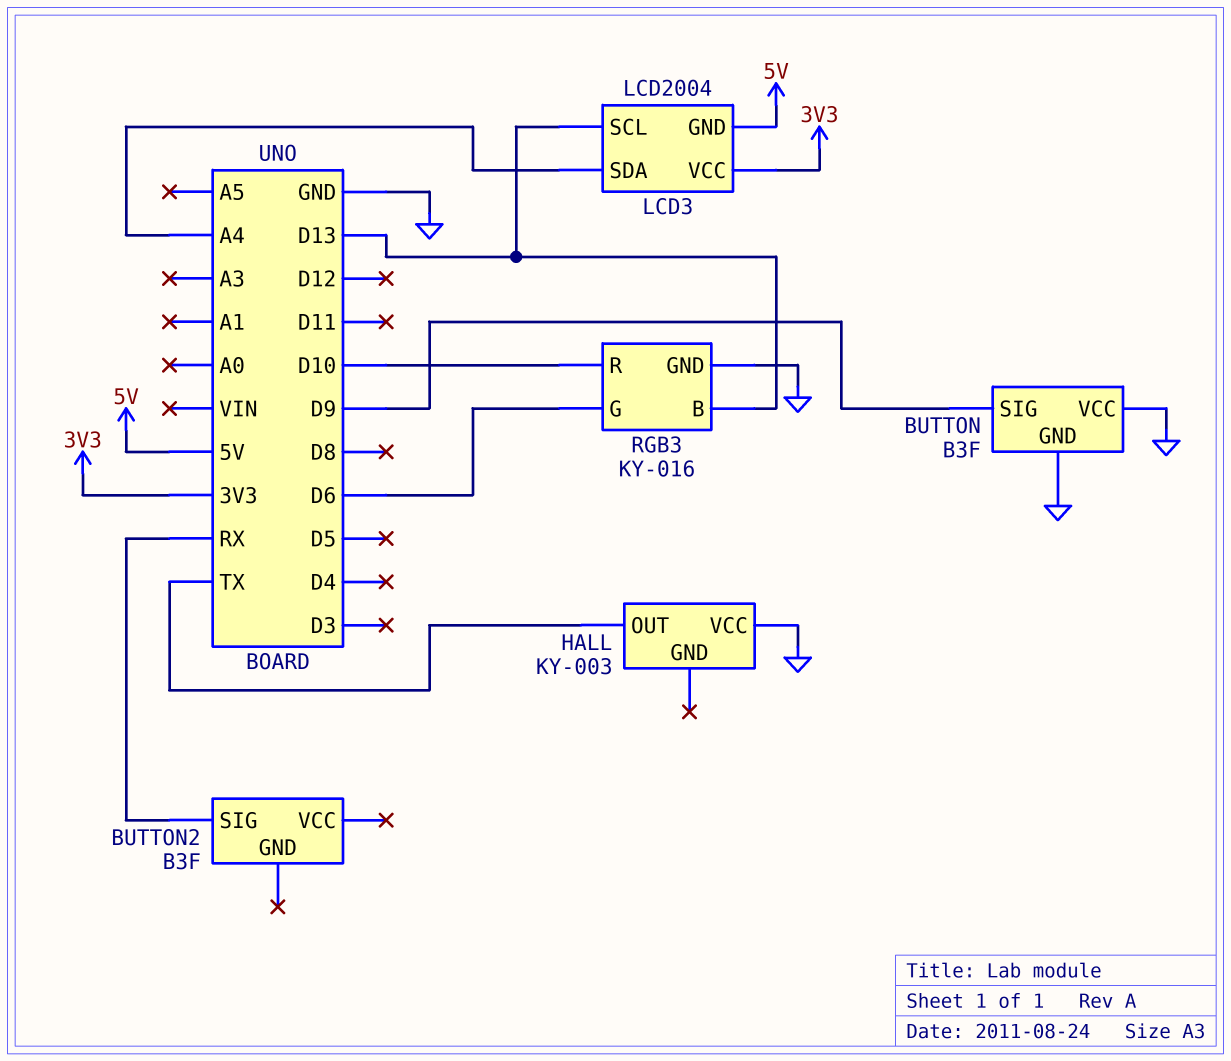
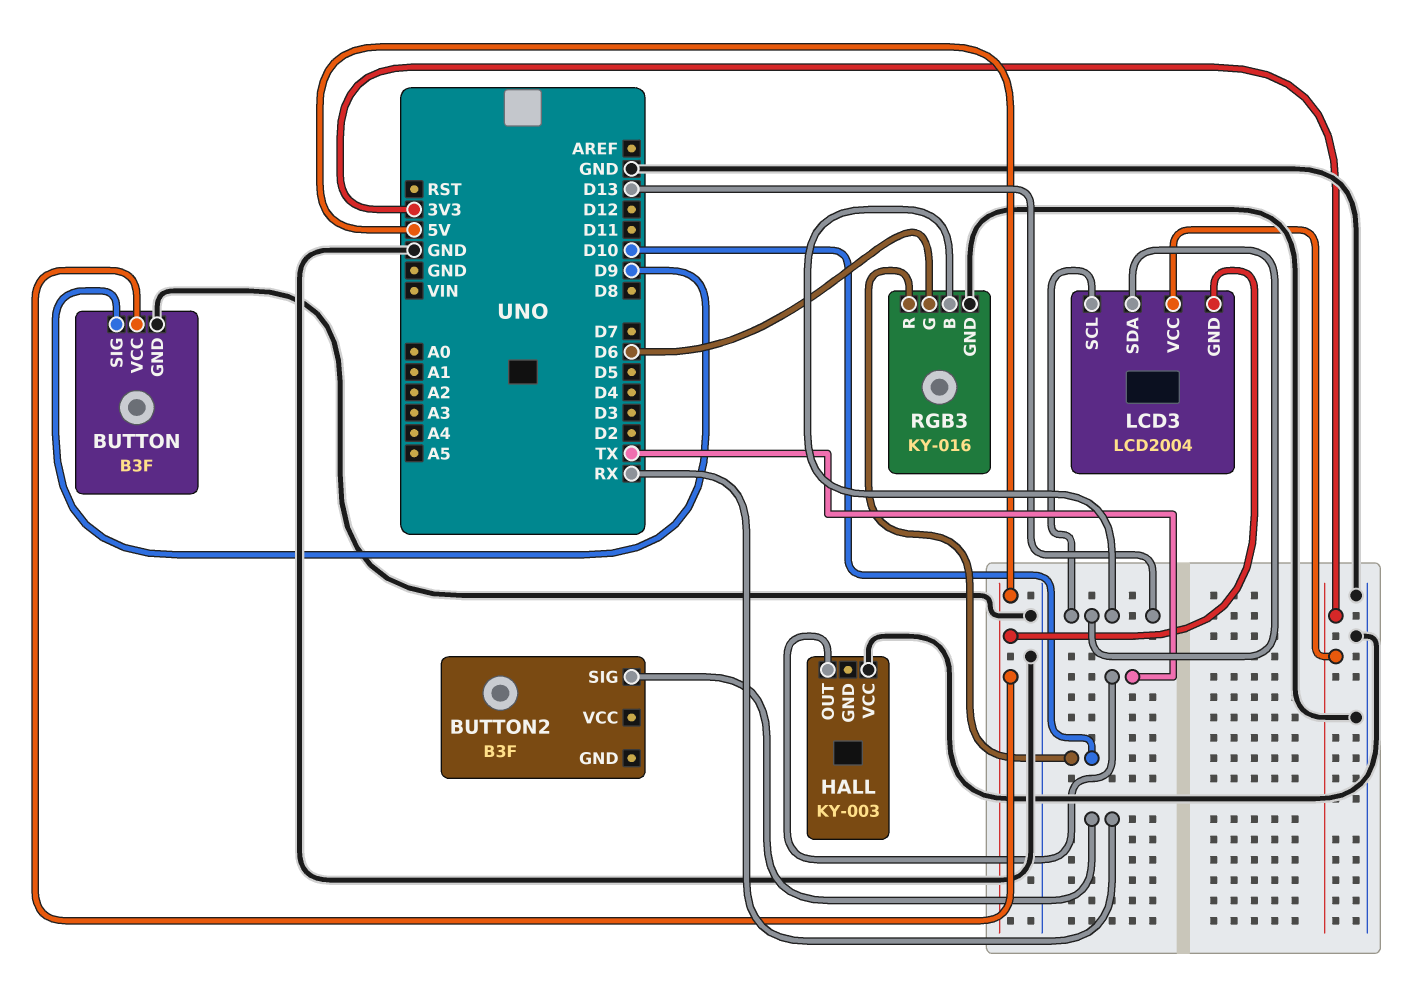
BUTTON pin VCC: GND -> 5V
LCD3 pin SDA: A4 -> D13

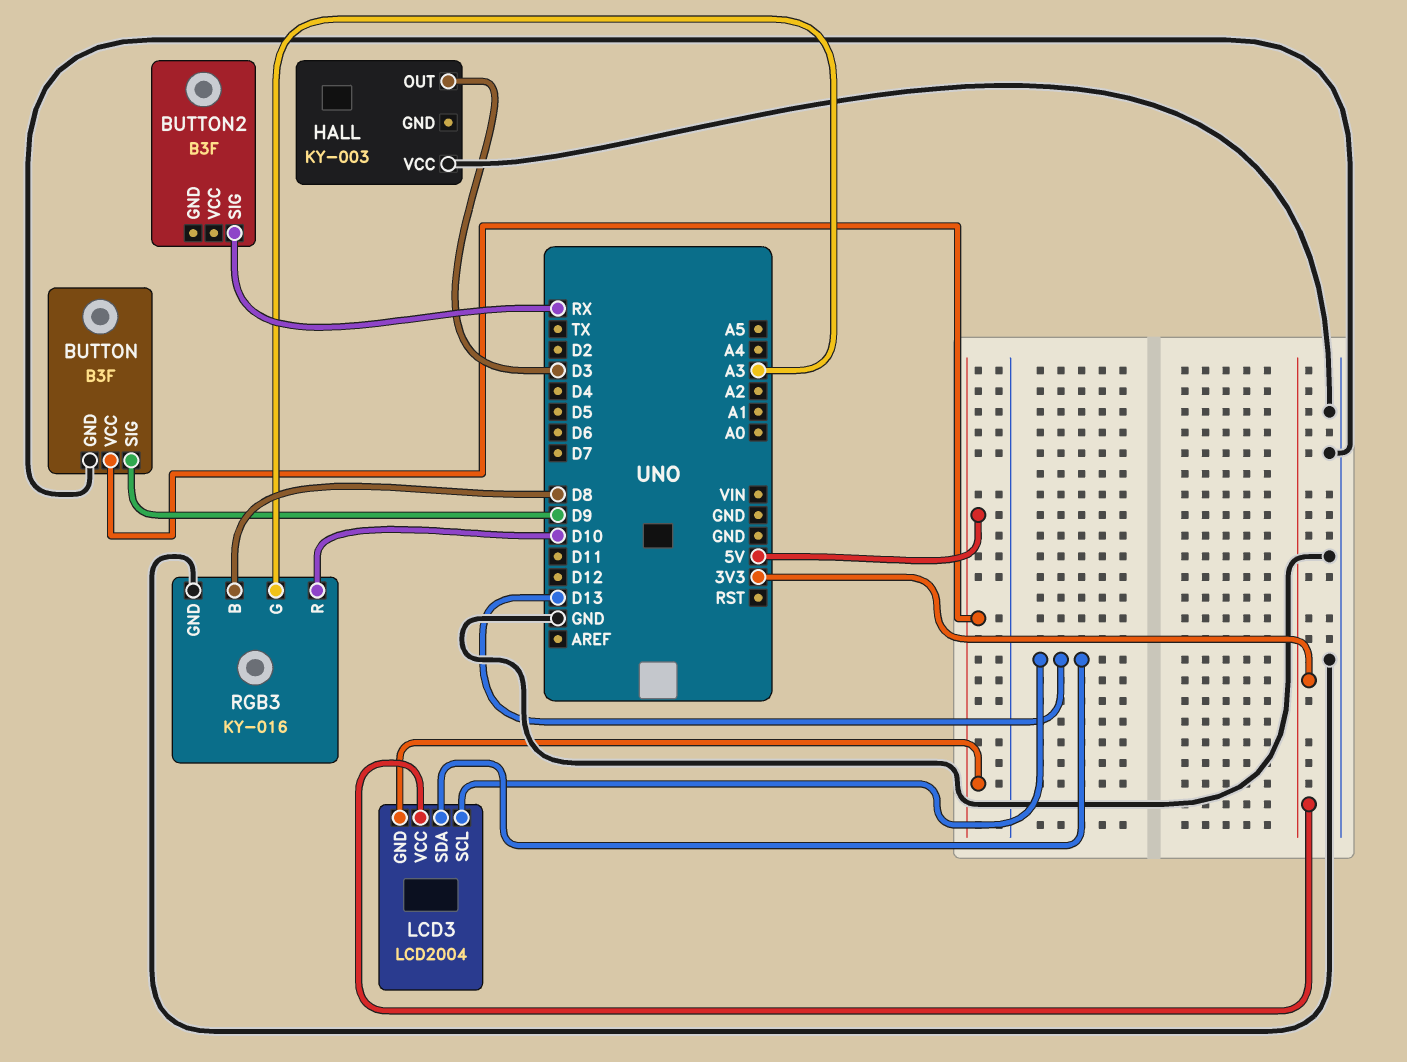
HALL pin OUT: TX -> D3
RGB3 pin B: D13 -> D8
RGB3 pin G: D6 -> A3

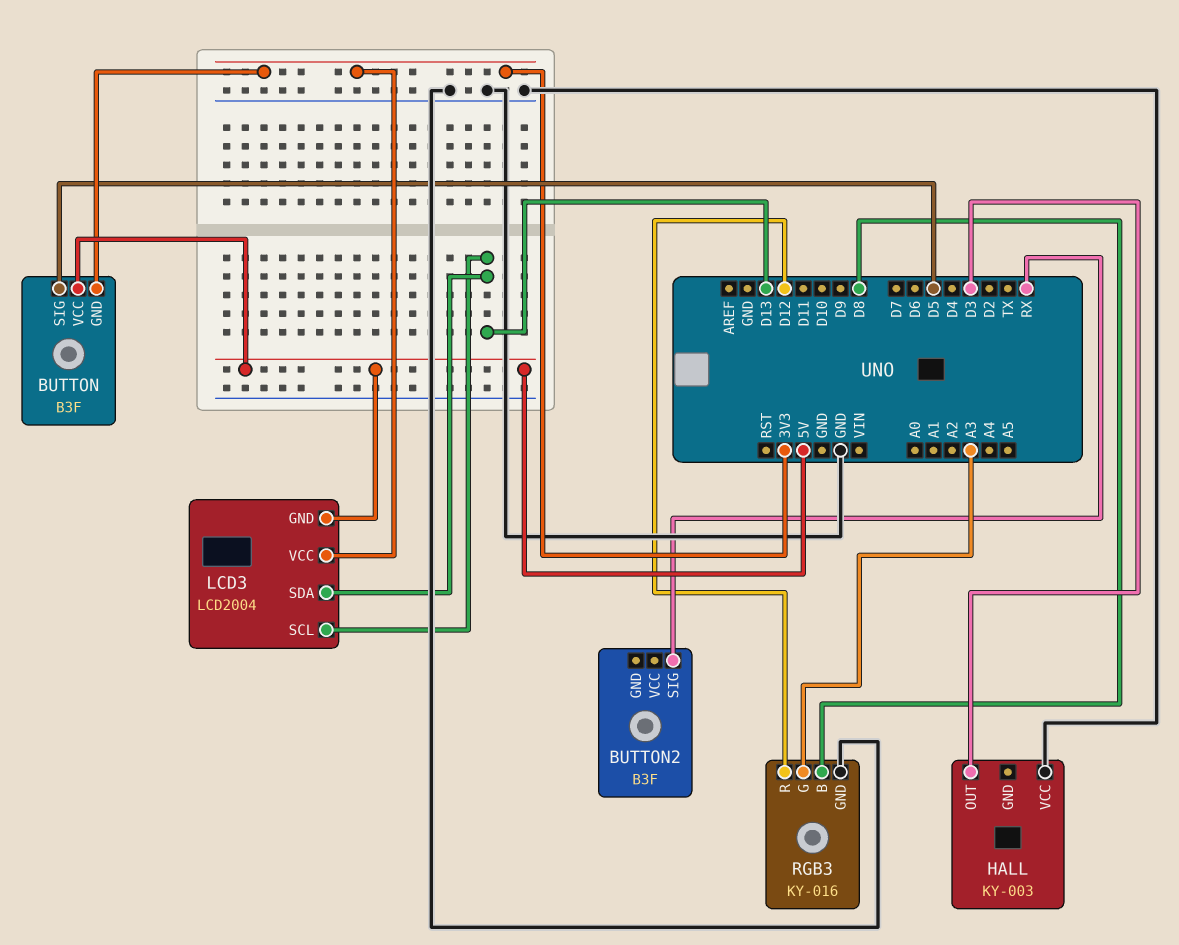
BUTTON pin GND: GND -> 3V3
BUTTON pin SIG: D9 -> D5
RGB3 pin R: D10 -> D12

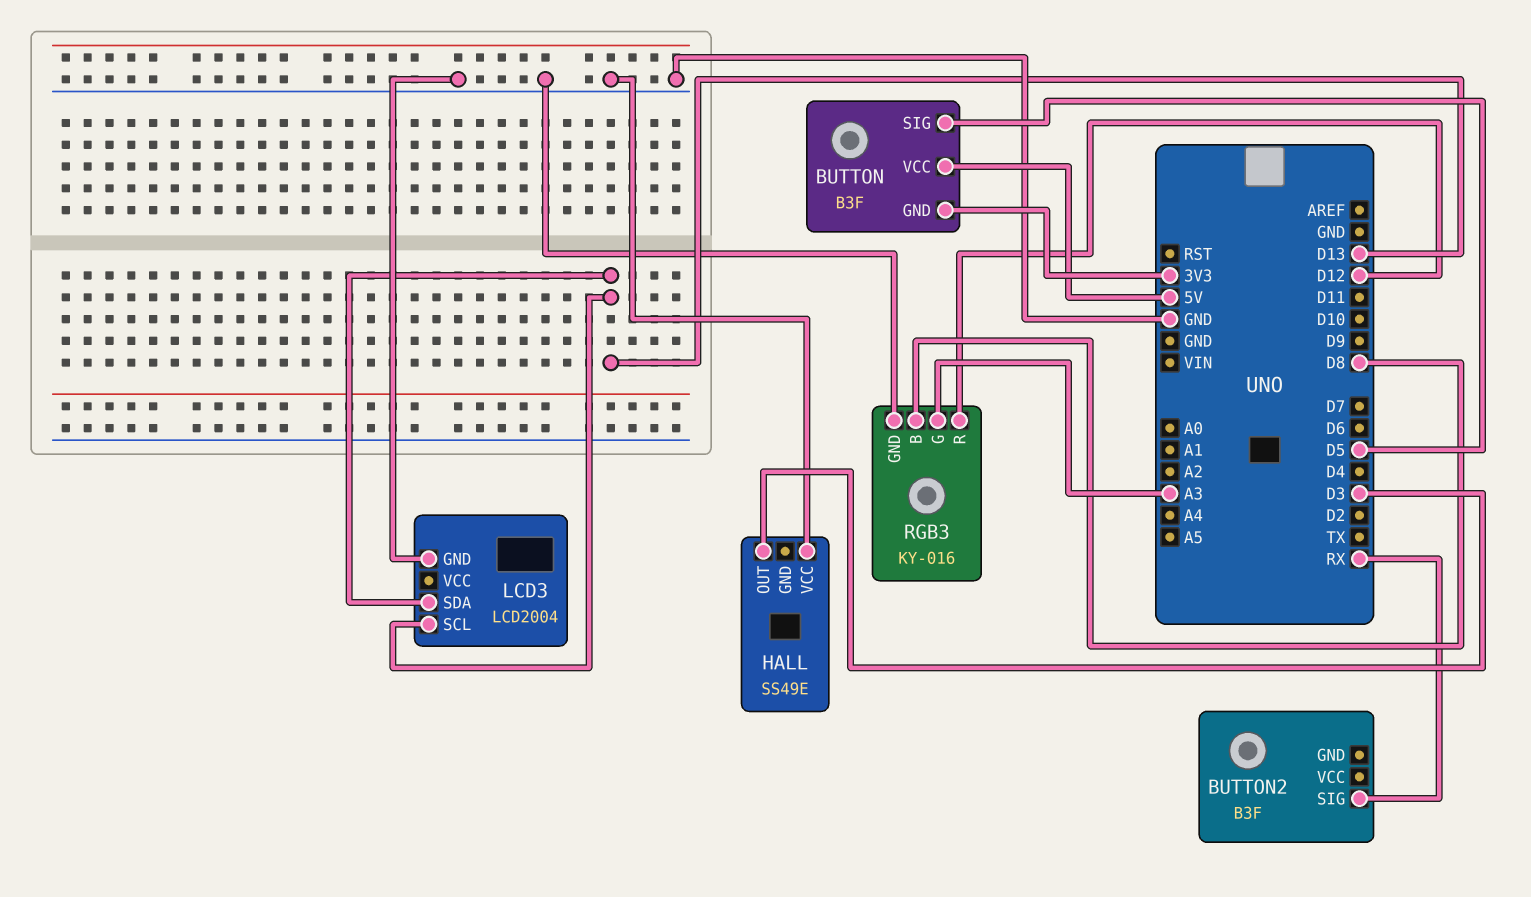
HALL: KY-003 -> SS49E
LCD3 pin GND: 5V -> GND
LCD3 pin VCC: 3V3 -> none

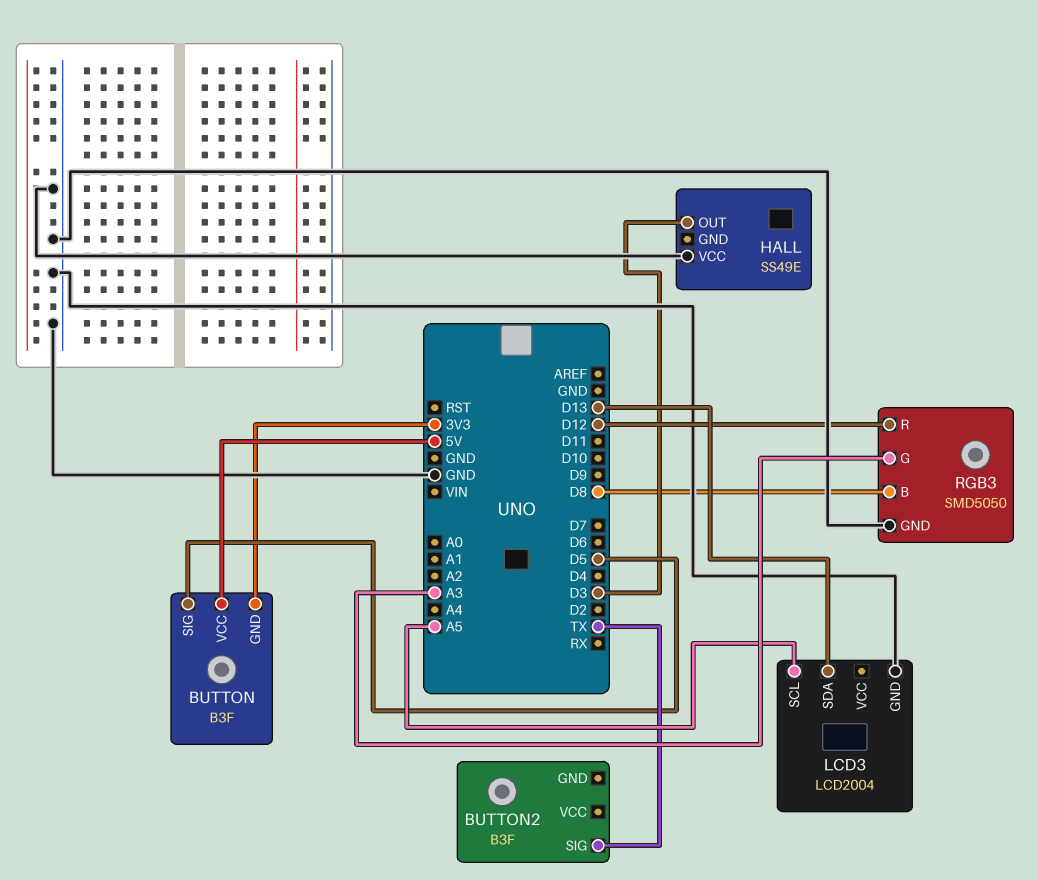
BUTTON2 pin SIG: RX -> TX
LCD3 pin SCL: D13 -> A5
RGB3: KY-016 -> SMD5050

